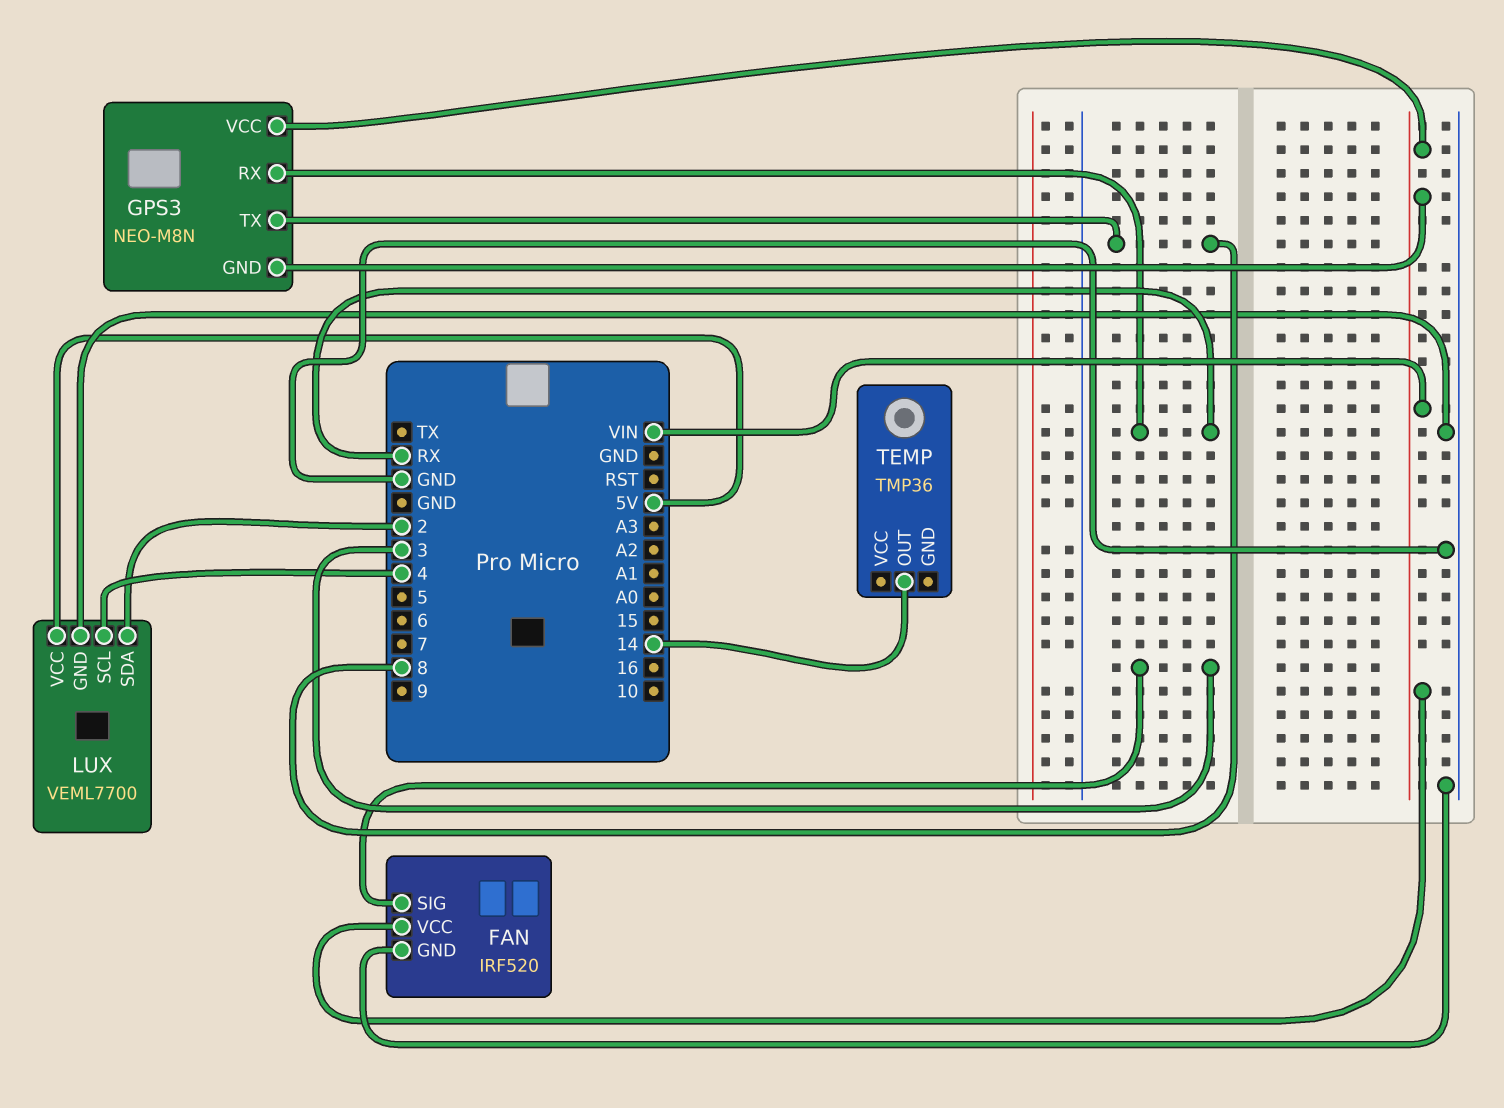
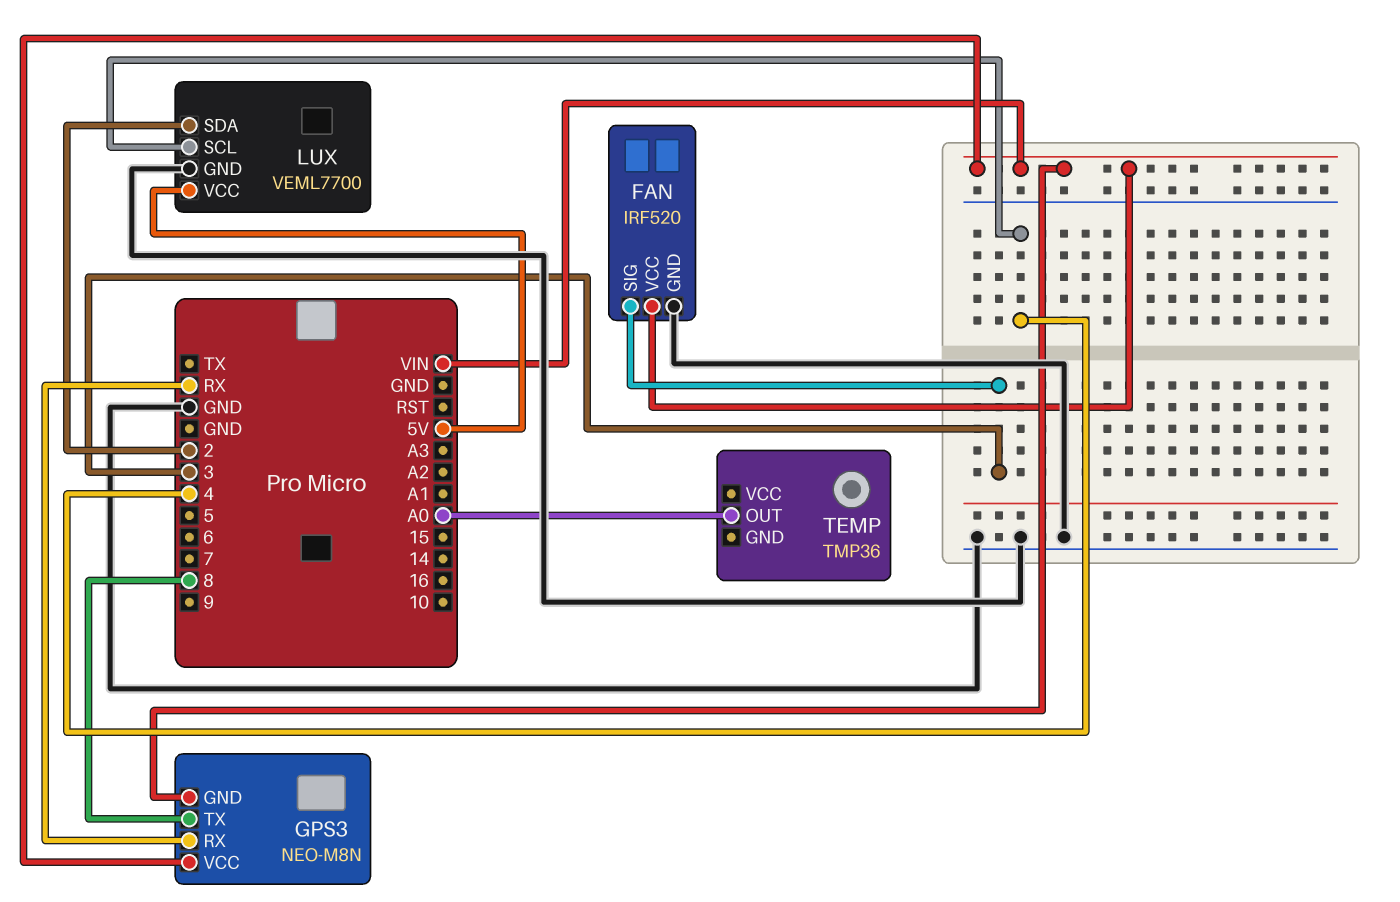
TEMP pin OUT: 14 -> A0

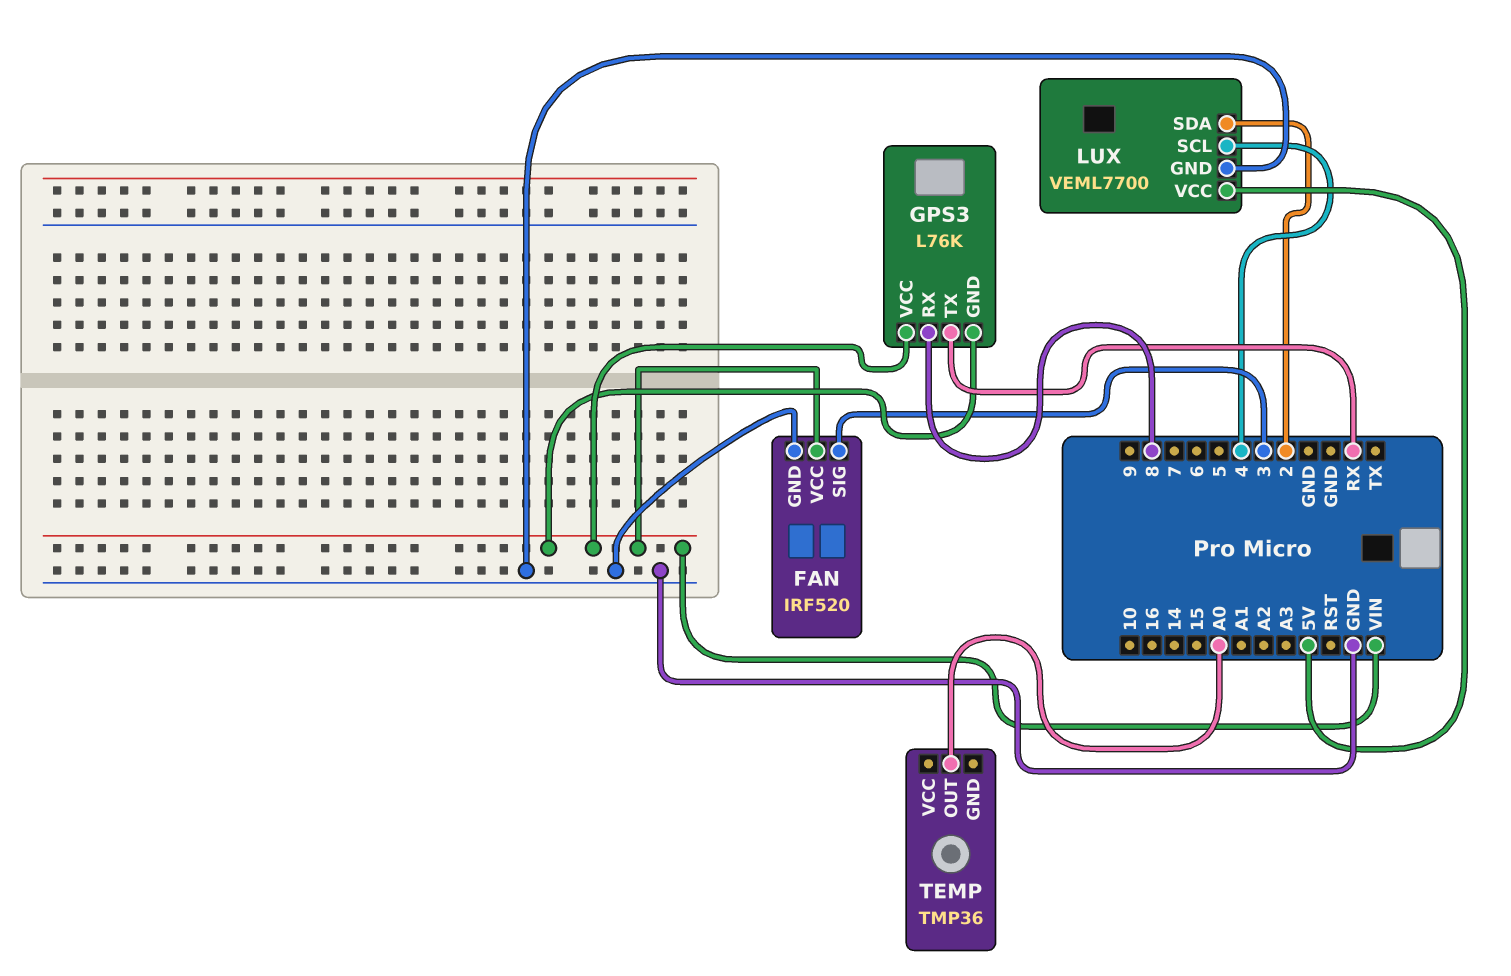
GPS3: NEO-M8N -> L76K
GPS3 pin RX: RX -> 8
GPS3 pin TX: 8 -> RX

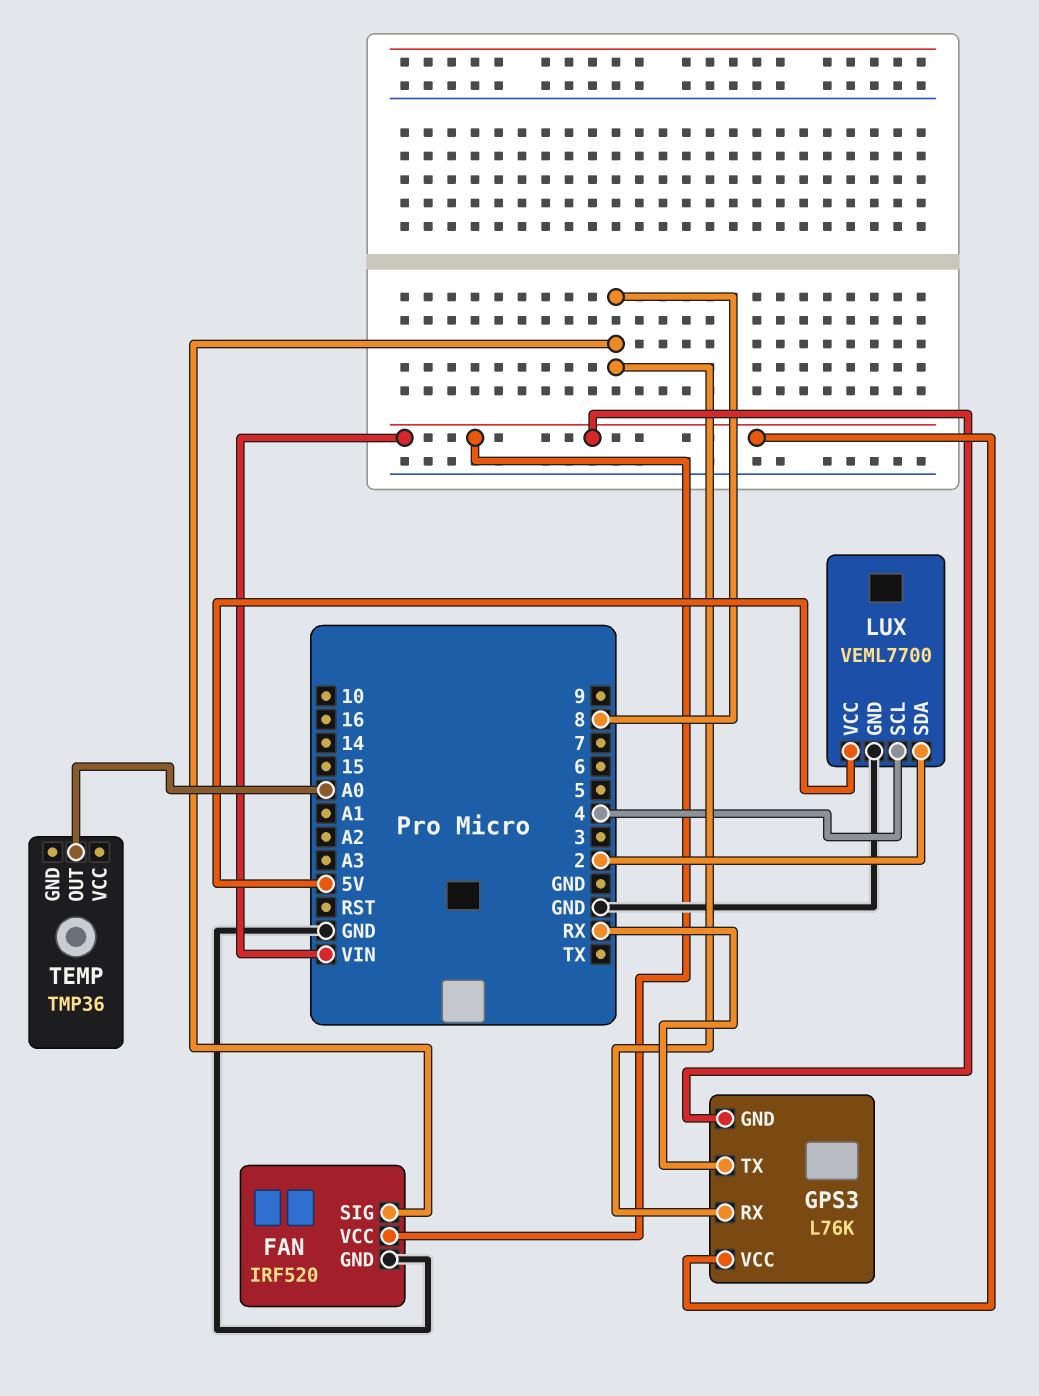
FAN pin SIG: 3 -> 8

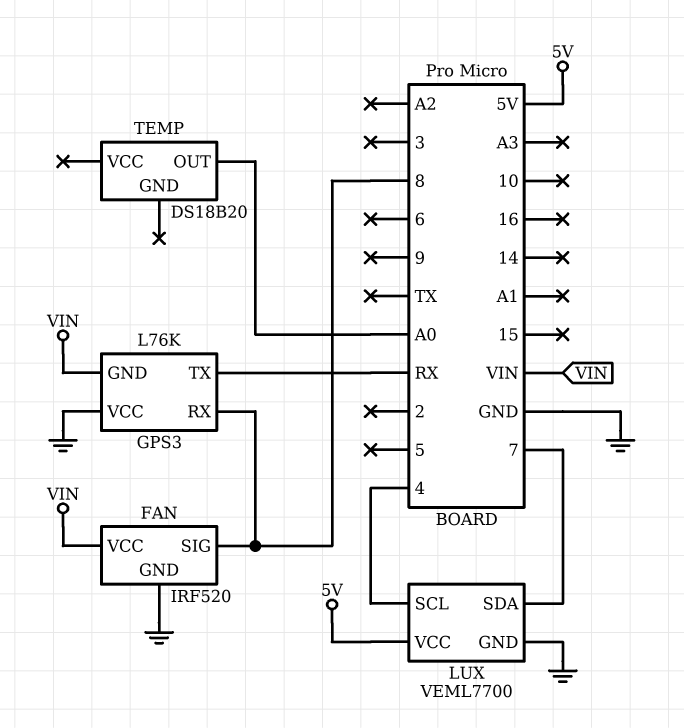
GPS3 pin VCC: VIN -> GND
LUX pin SDA: 2 -> 7
TEMP: TMP36 -> DS18B20

